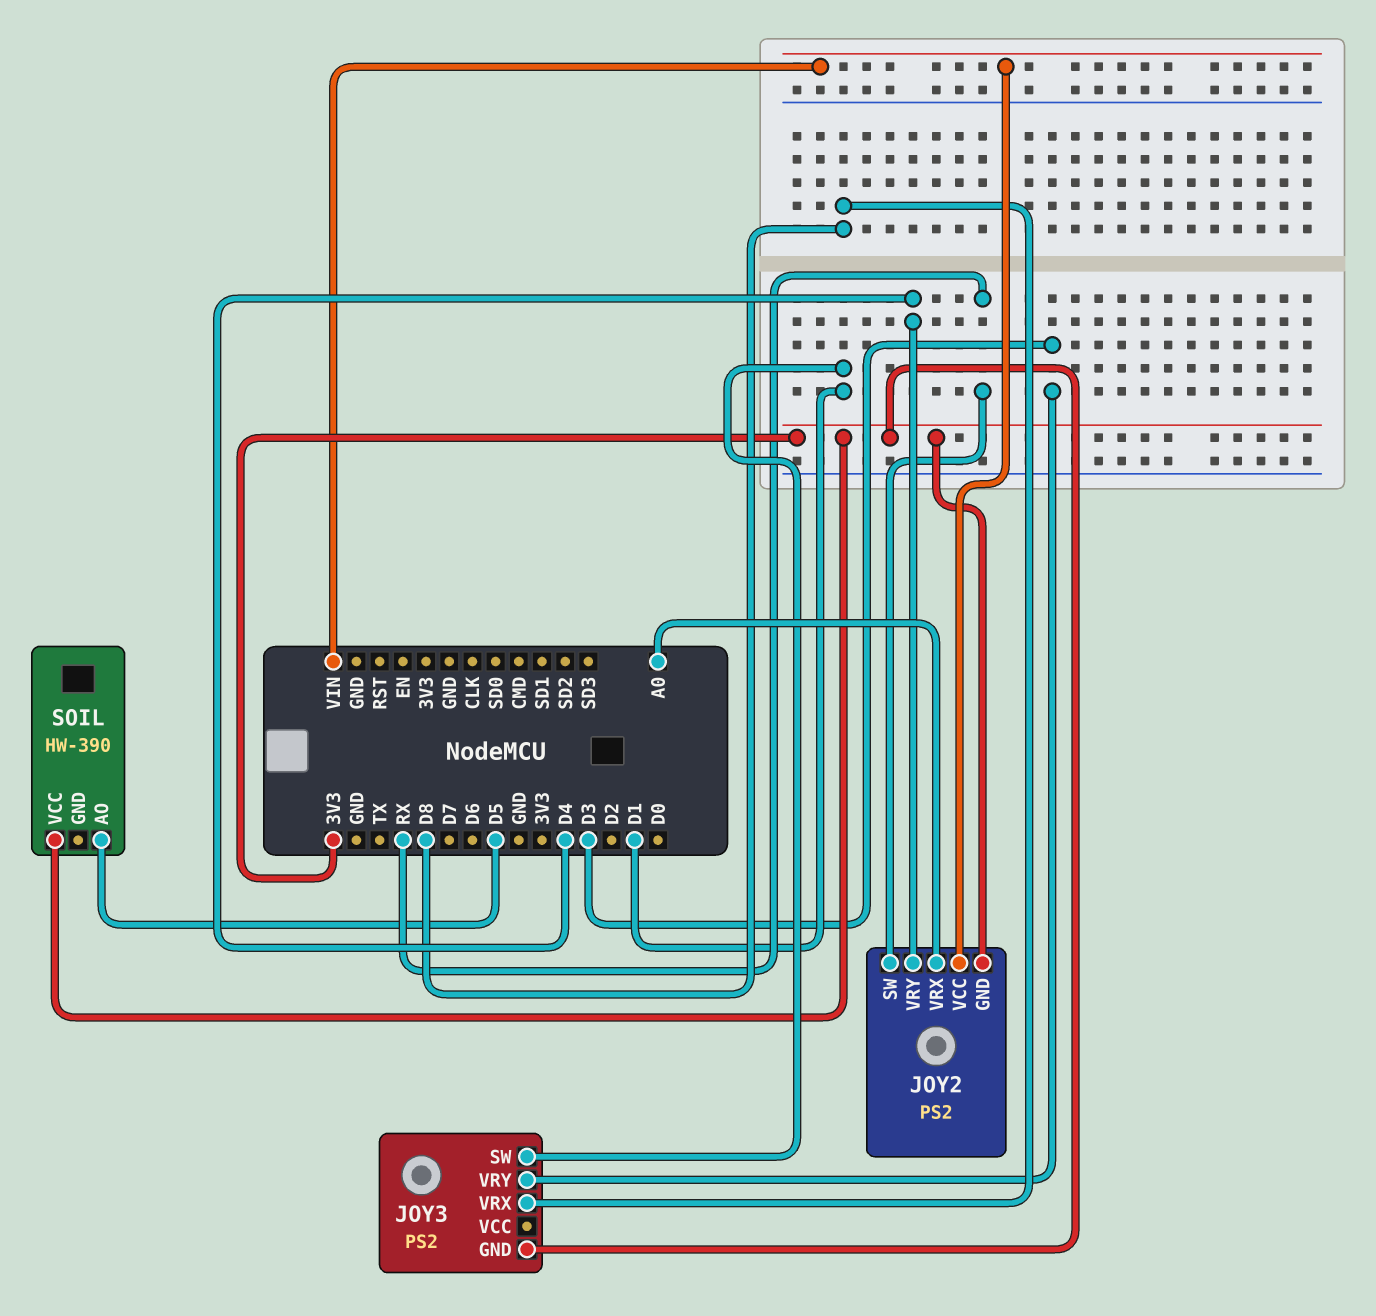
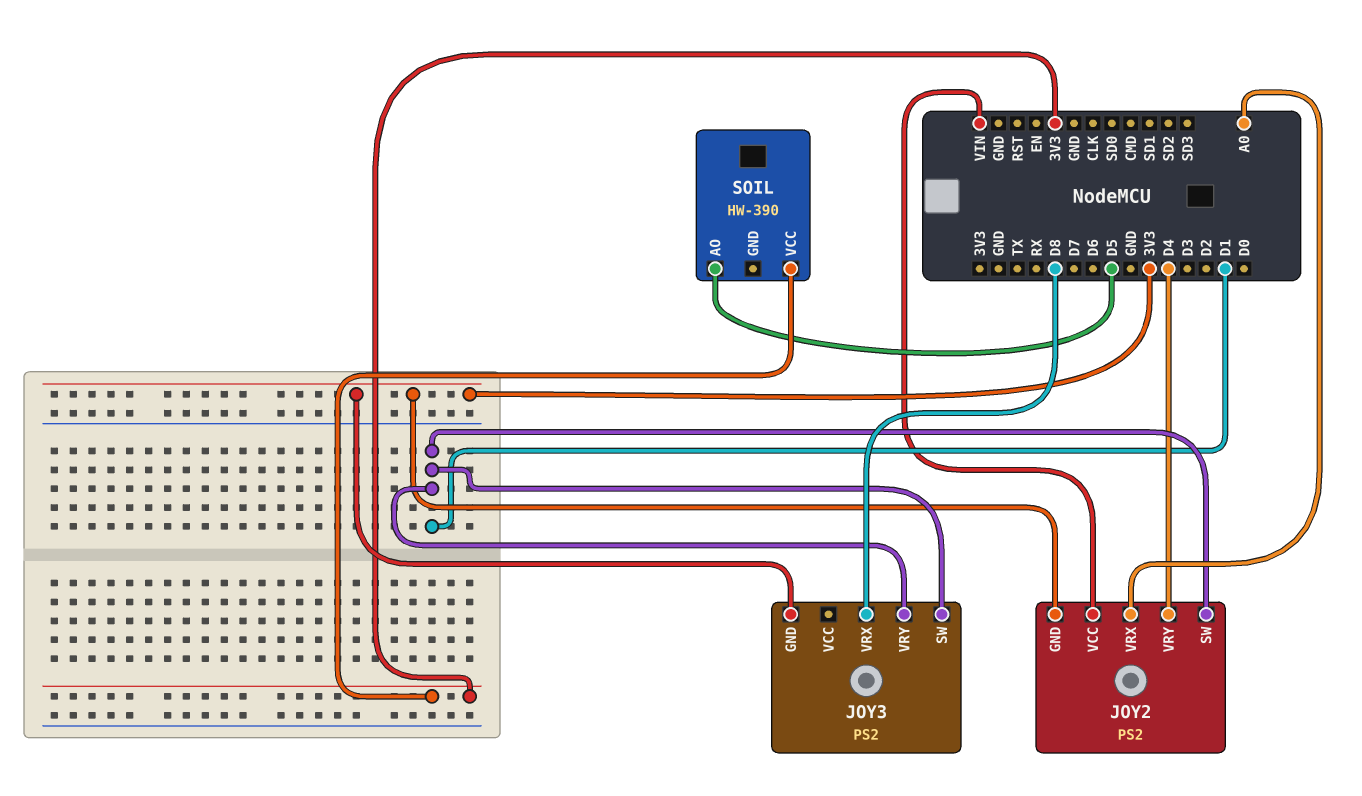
JOY2 pin SW: RX -> D1
JOY3 pin VRY: D3 -> D1

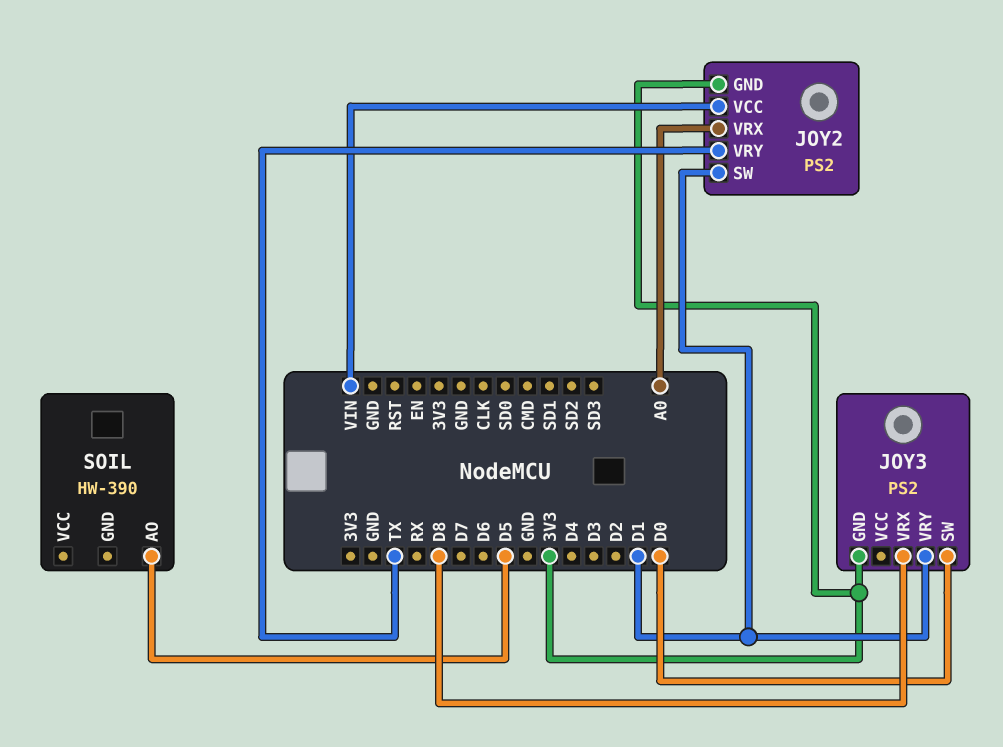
JOY2 pin VRY: D4 -> TX
JOY3 pin SW: D1 -> D0
SOIL pin VCC: 3V3 -> none

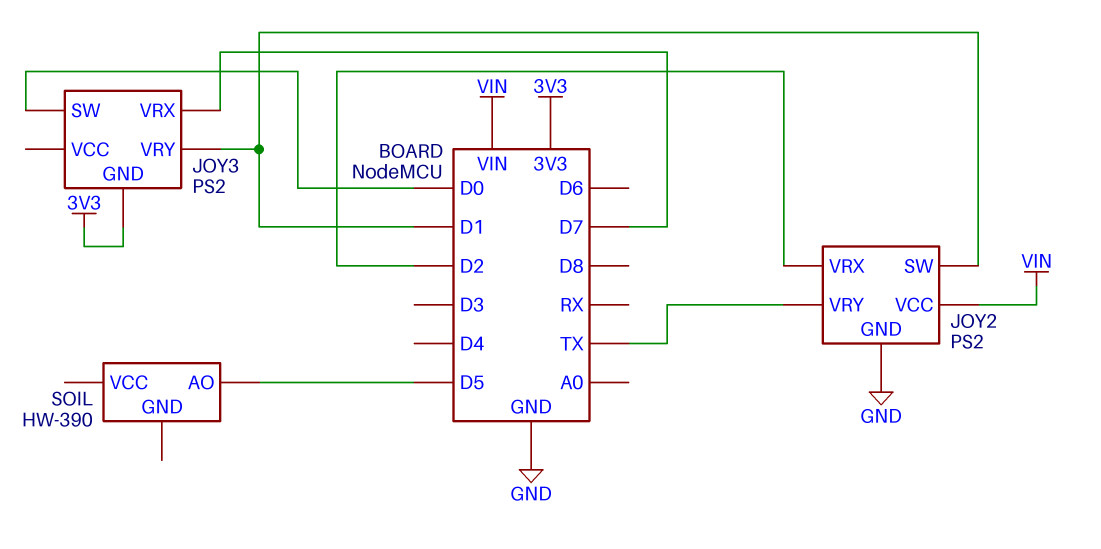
JOY2 pin GND: 3V3 -> GND
JOY2 pin VRX: A0 -> D2
JOY3 pin VRX: D8 -> D7

